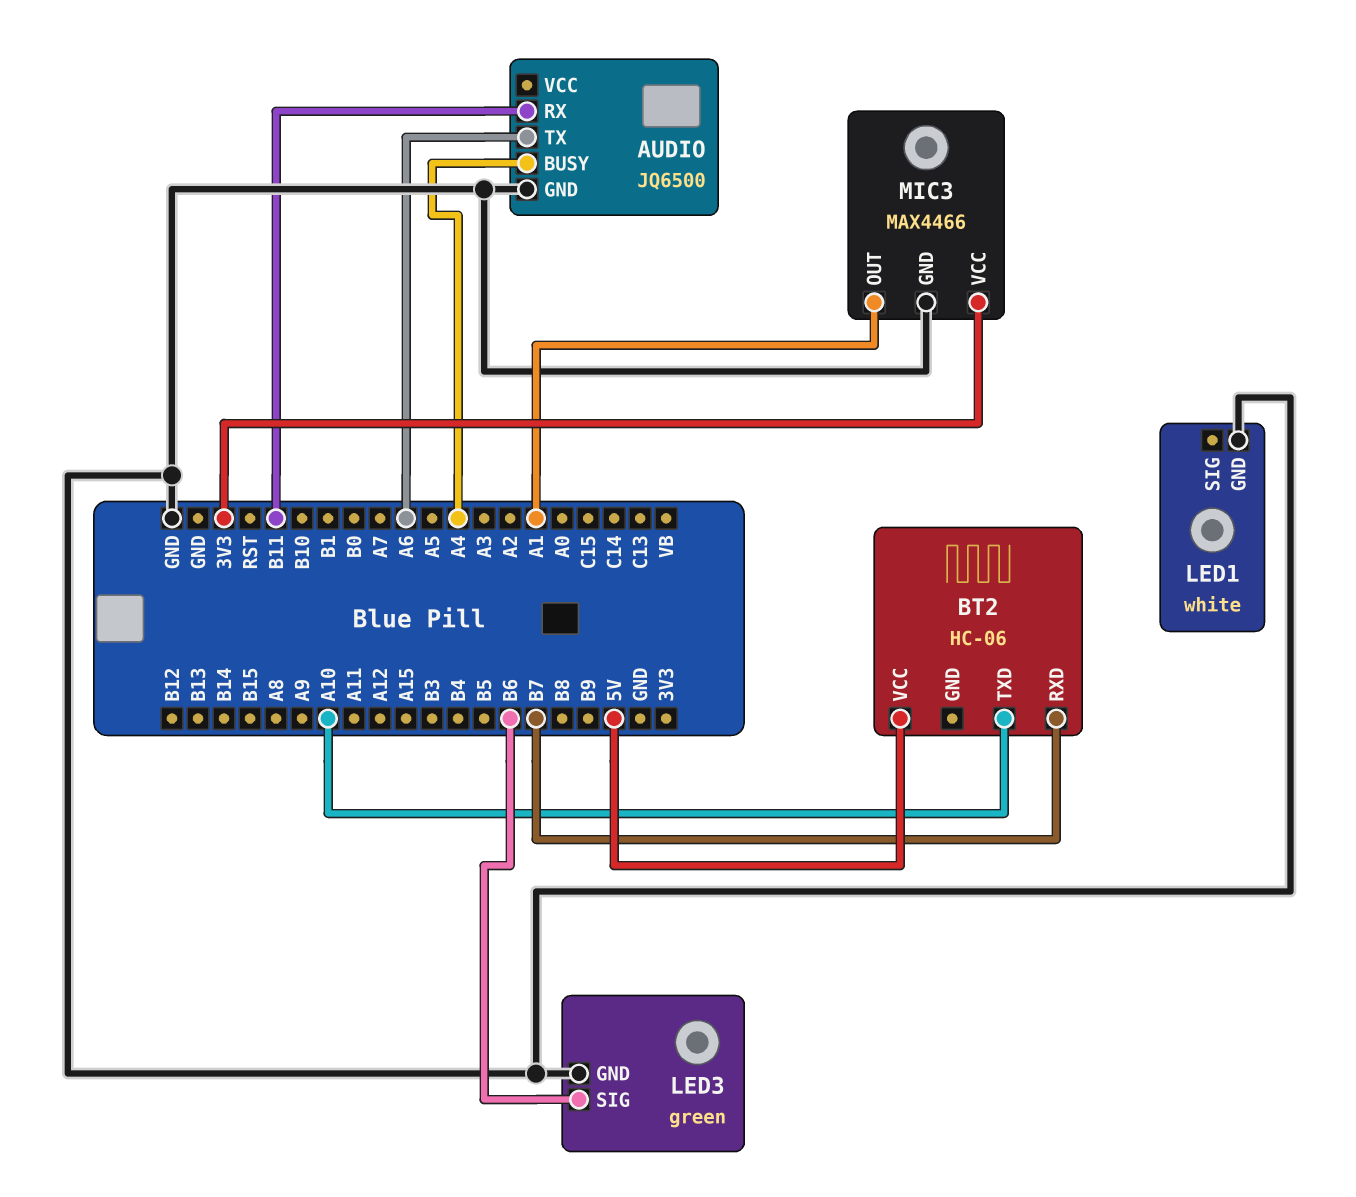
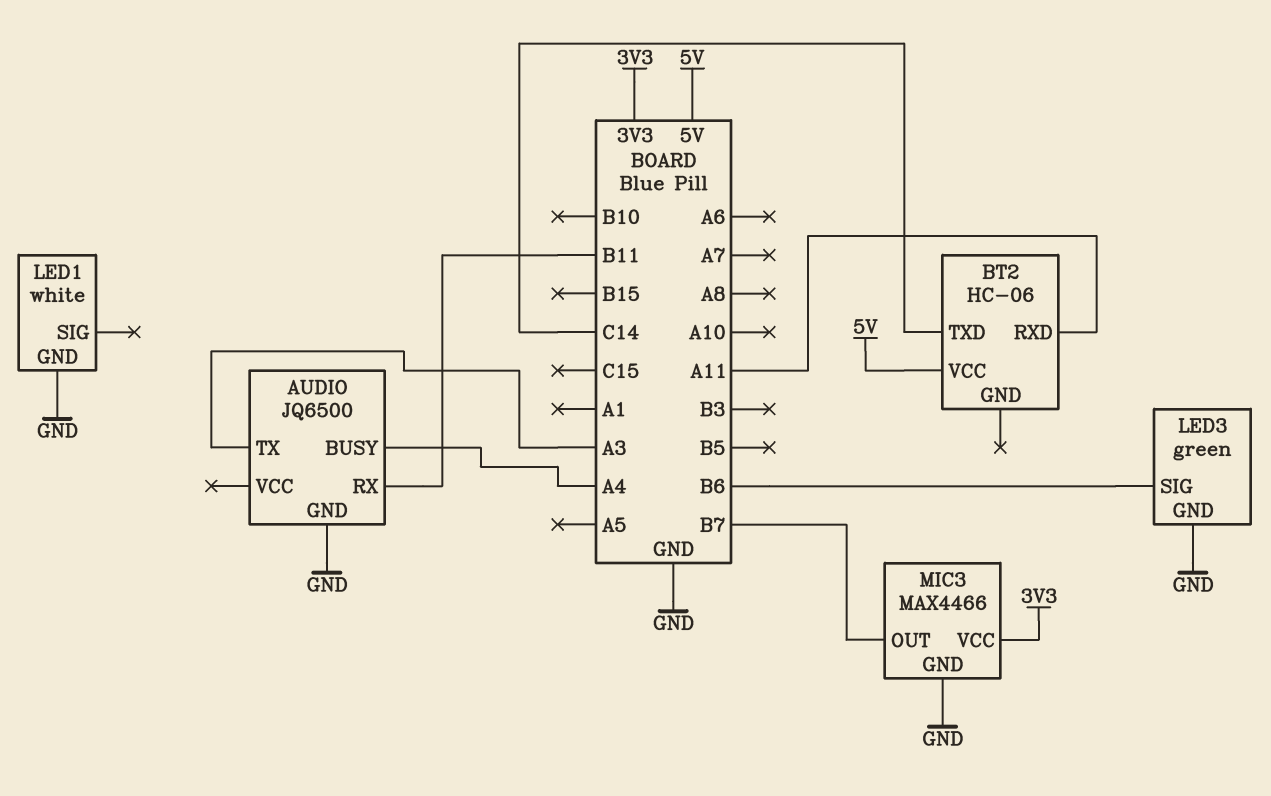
AUDIO pin TX: A6 -> A3
BT2 pin RXD: B7 -> A11
BT2 pin TXD: A10 -> C14
MIC3 pin OUT: A1 -> B7

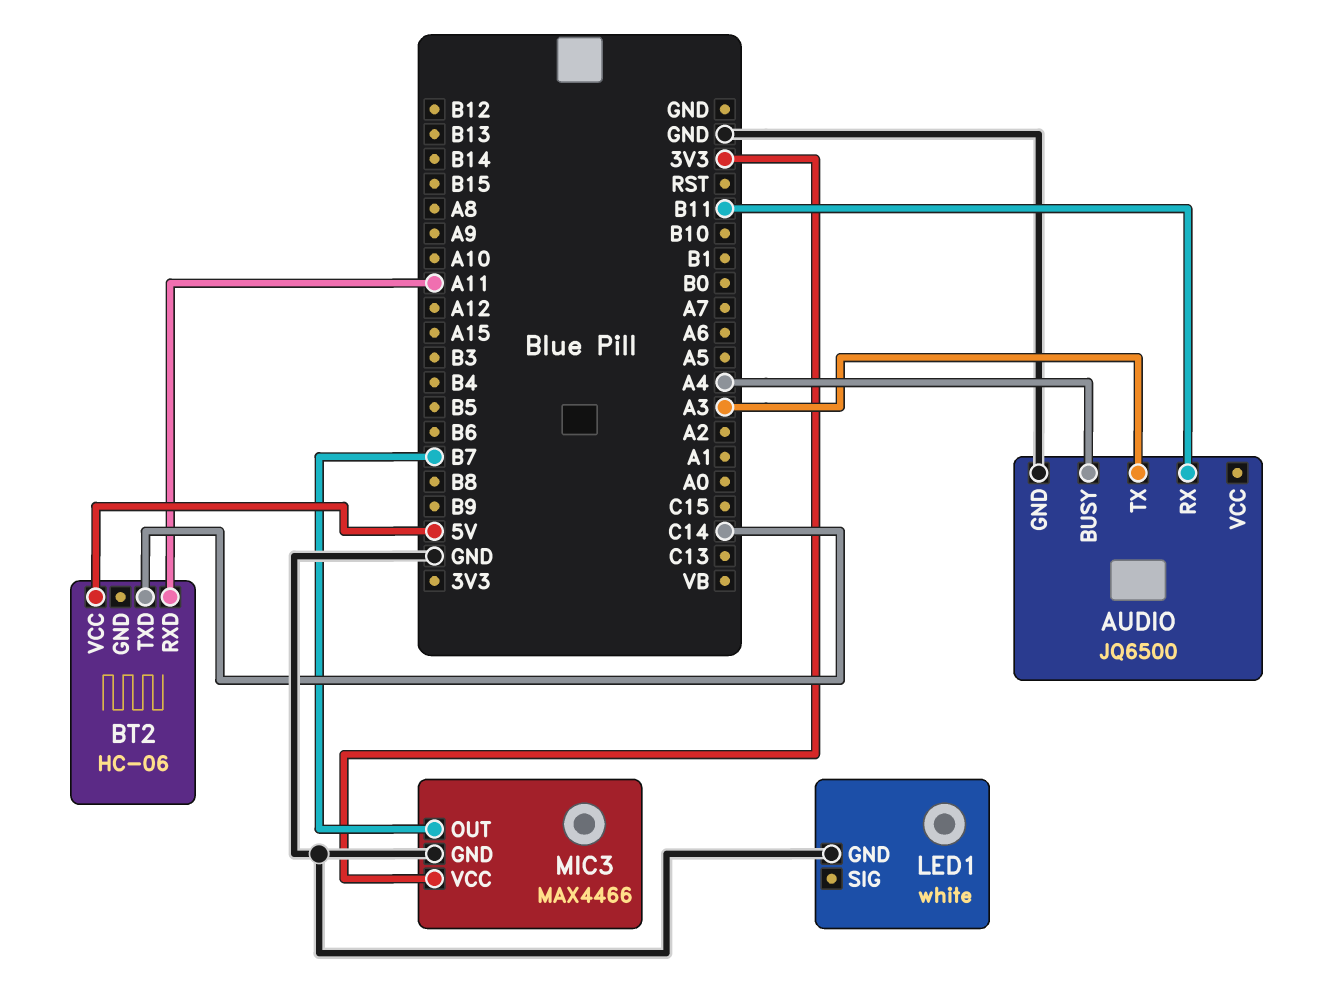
LED3: green -> none
LED3 pin GND: GND -> none
LED3 pin SIG: B6 -> none

